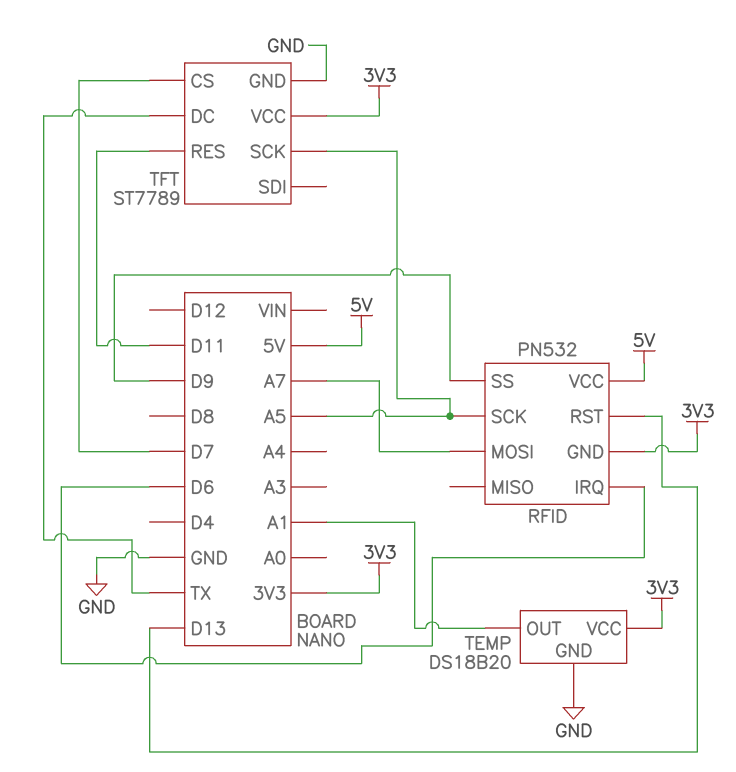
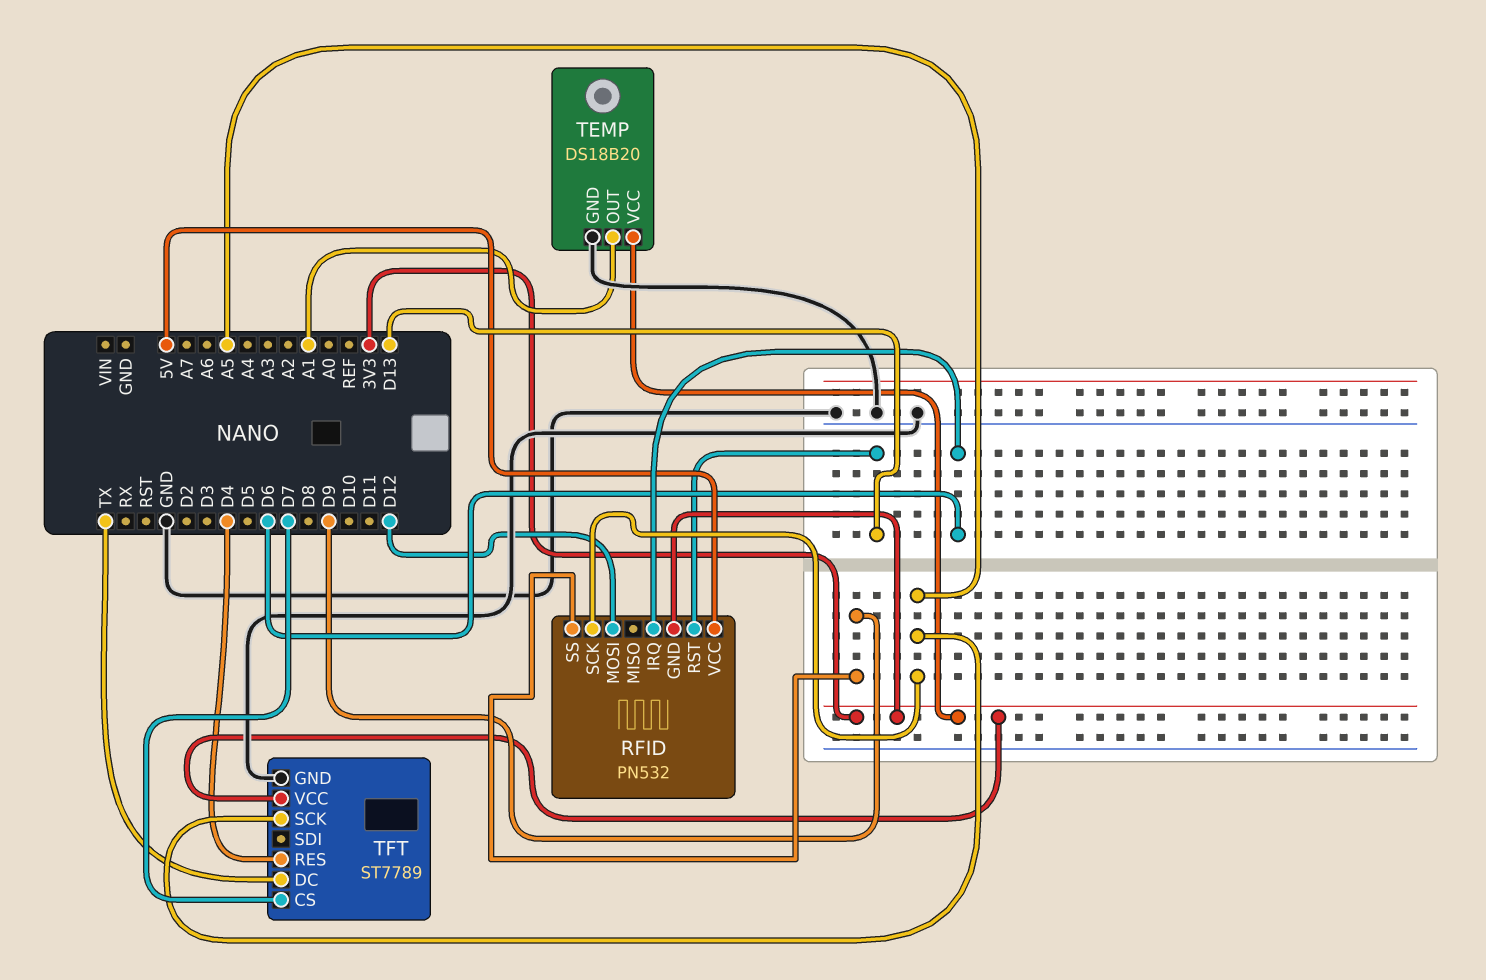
RFID pin MOSI: A7 -> D12
TFT pin RES: D11 -> D4

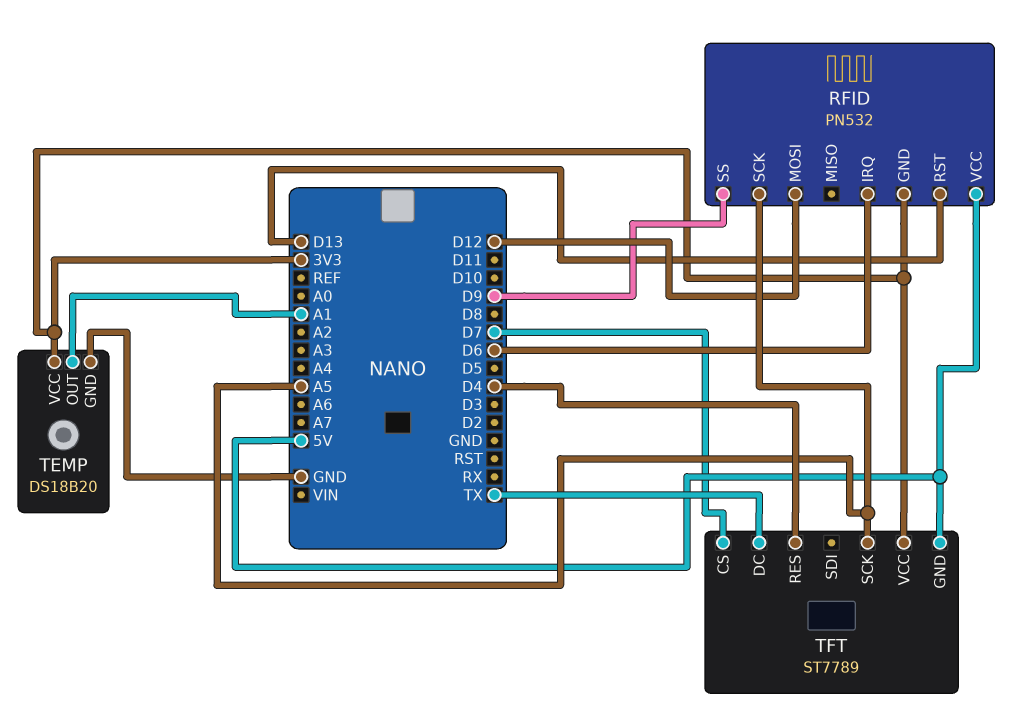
TFT pin GND: GND -> 5V

